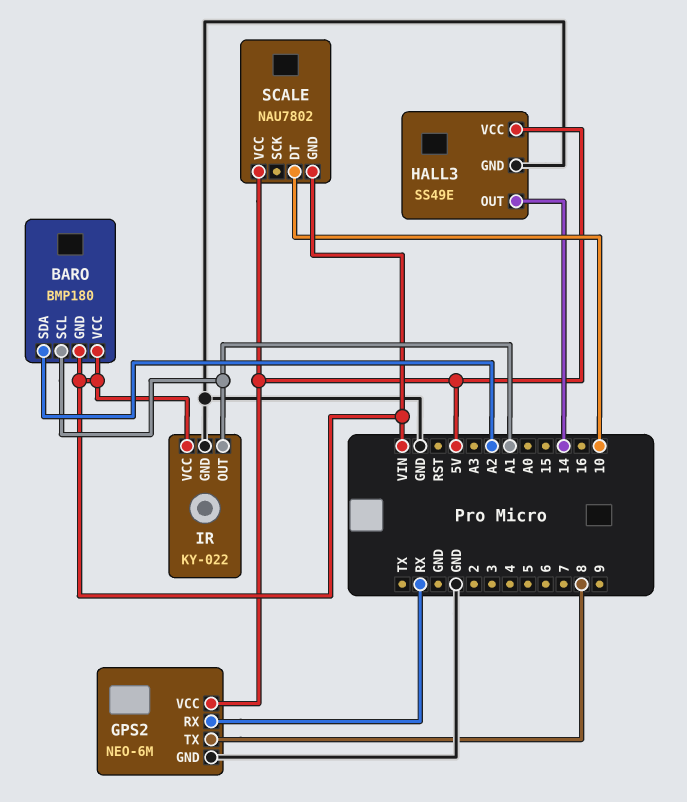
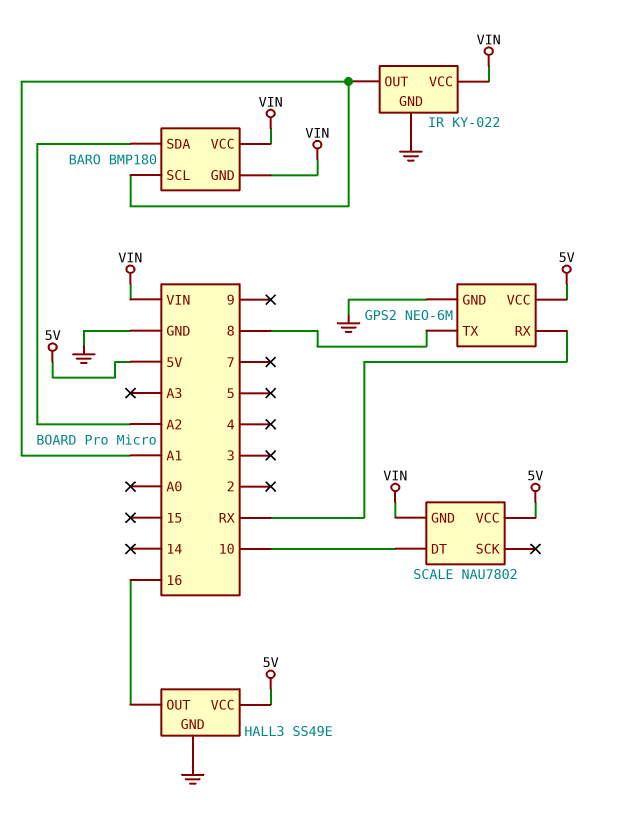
HALL3 pin OUT: 14 -> 16

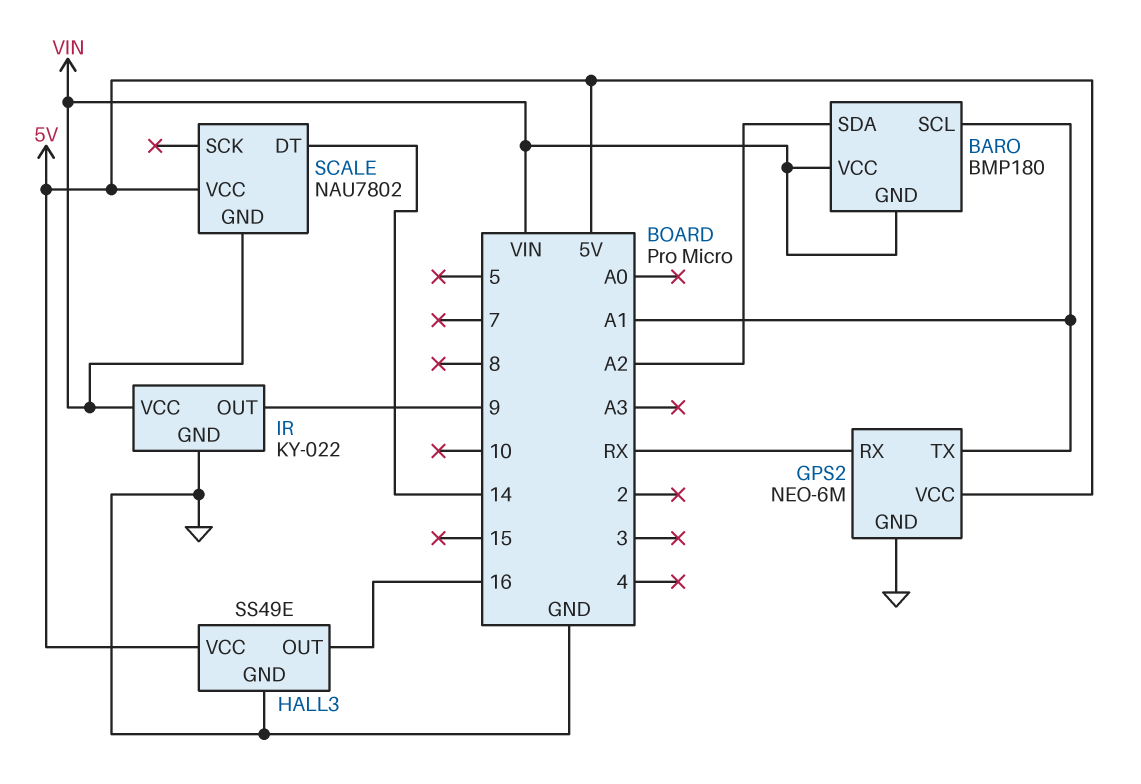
GPS2 pin TX: 8 -> A1
IR pin OUT: A1 -> 9
SCALE pin DT: 10 -> 14

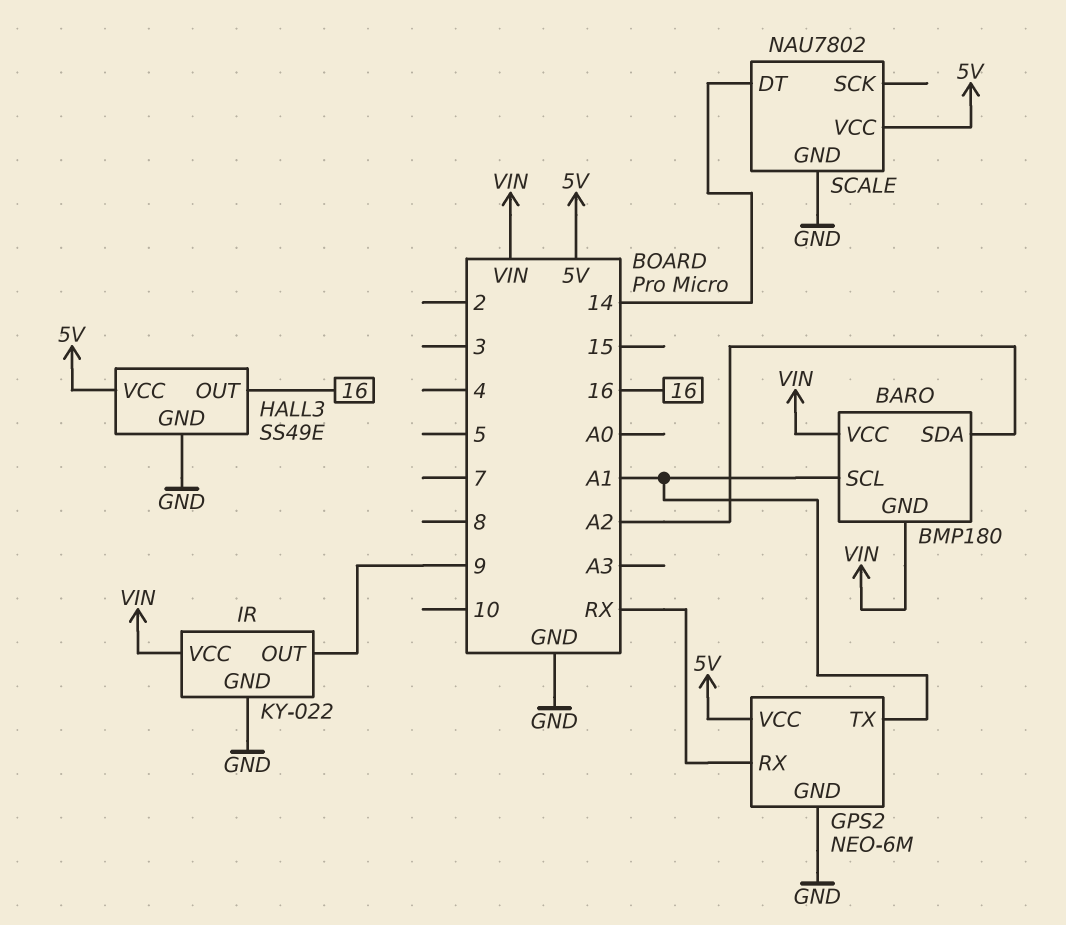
SCALE pin GND: VIN -> GND

